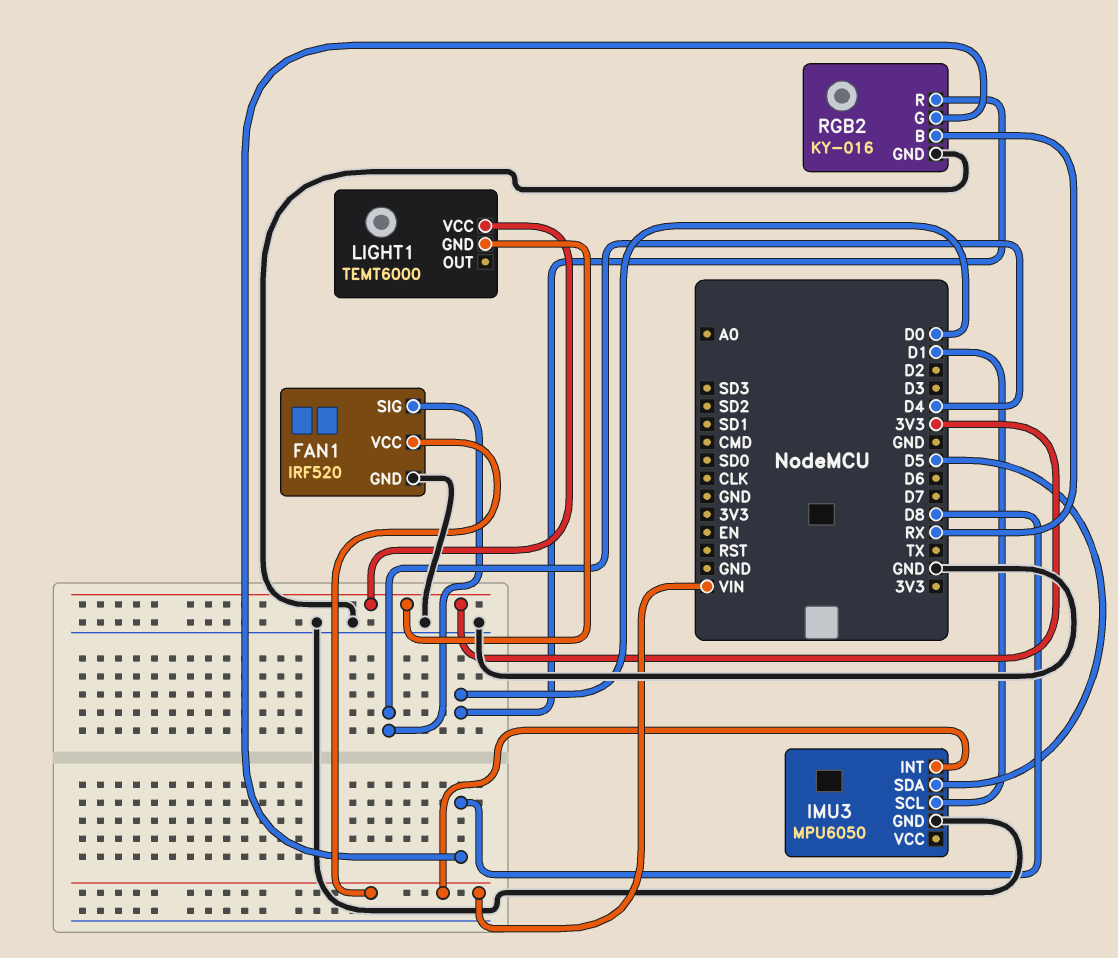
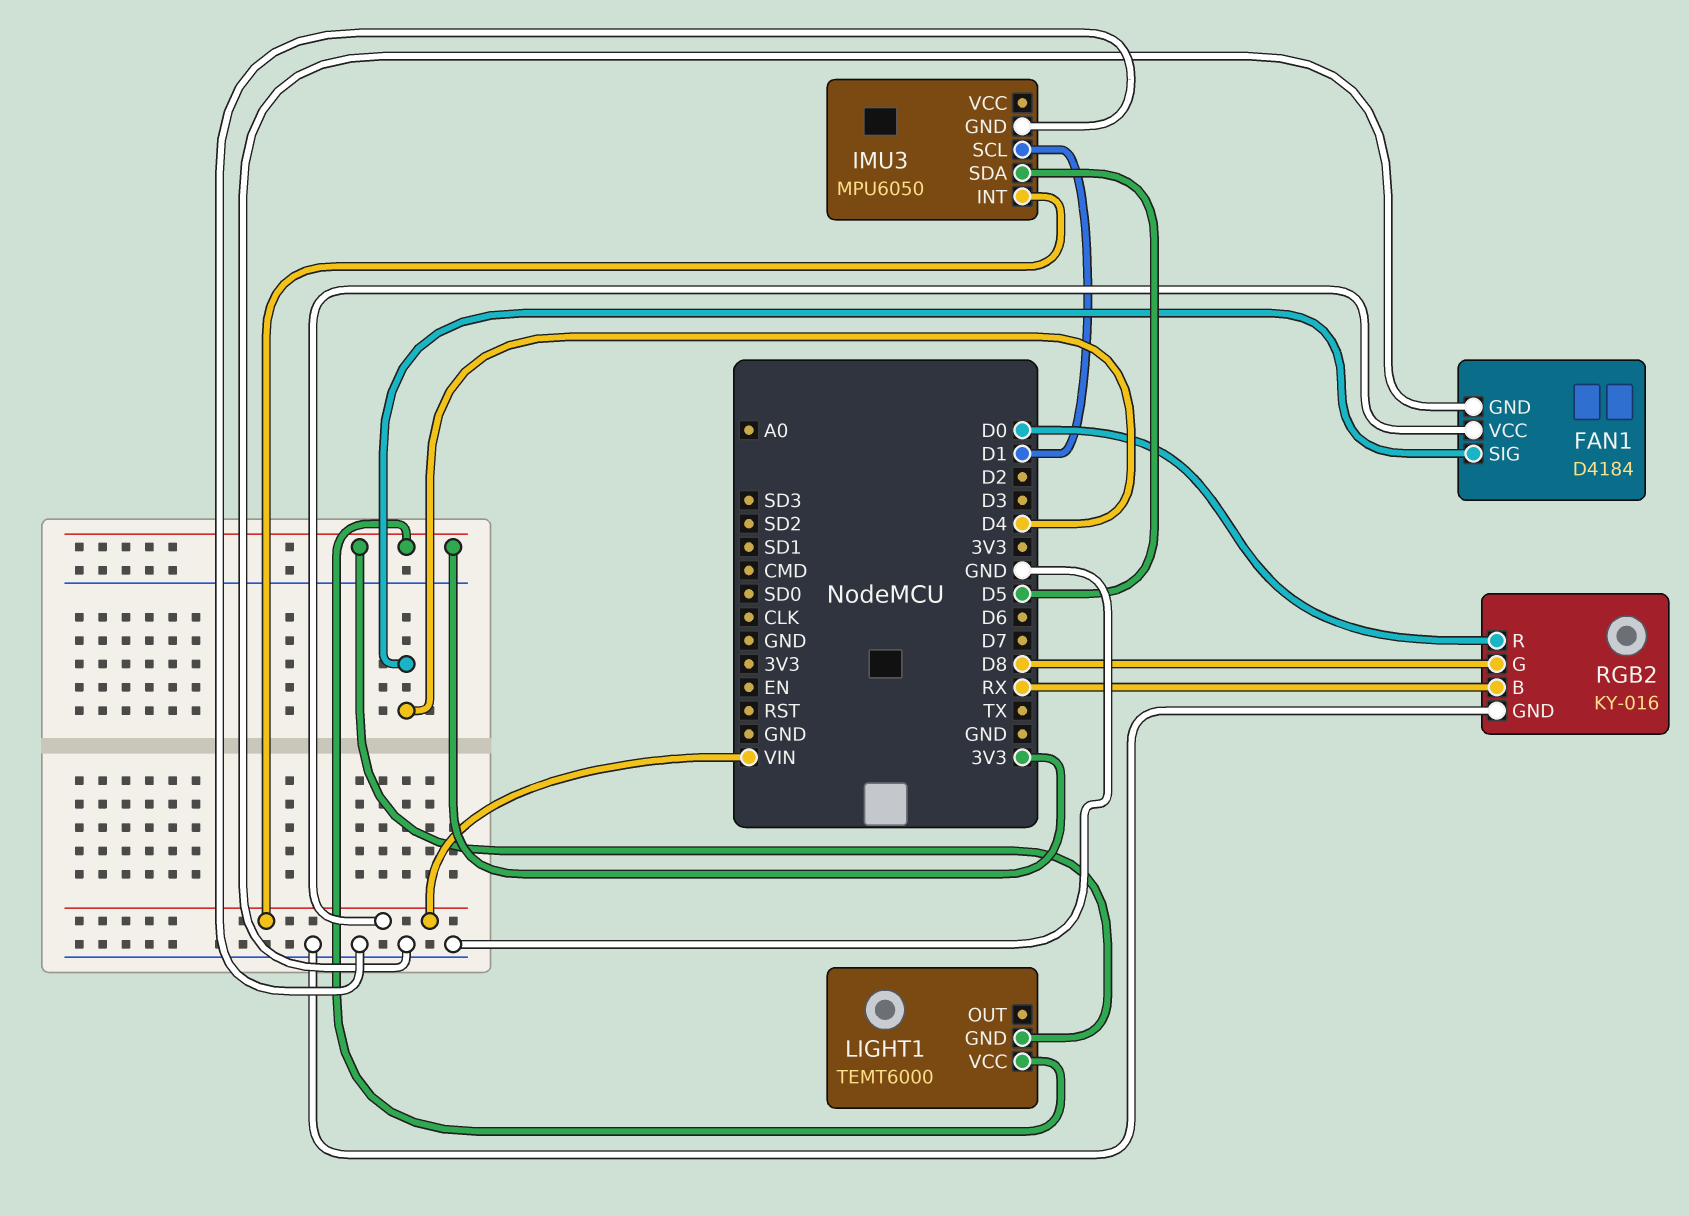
FAN1: IRF520 -> D4184

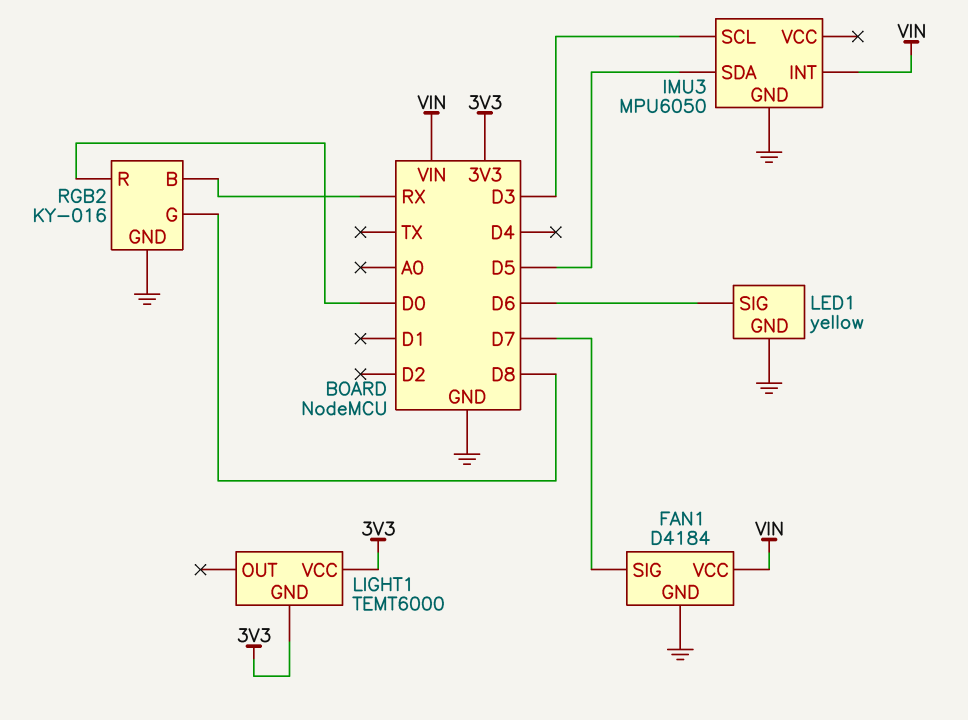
FAN1 pin SIG: D4 -> D7
IMU3 pin SCL: D1 -> D3
LED1: none -> yellow
LED1 pin GND: none -> GND
LED1 pin SIG: none -> D6

